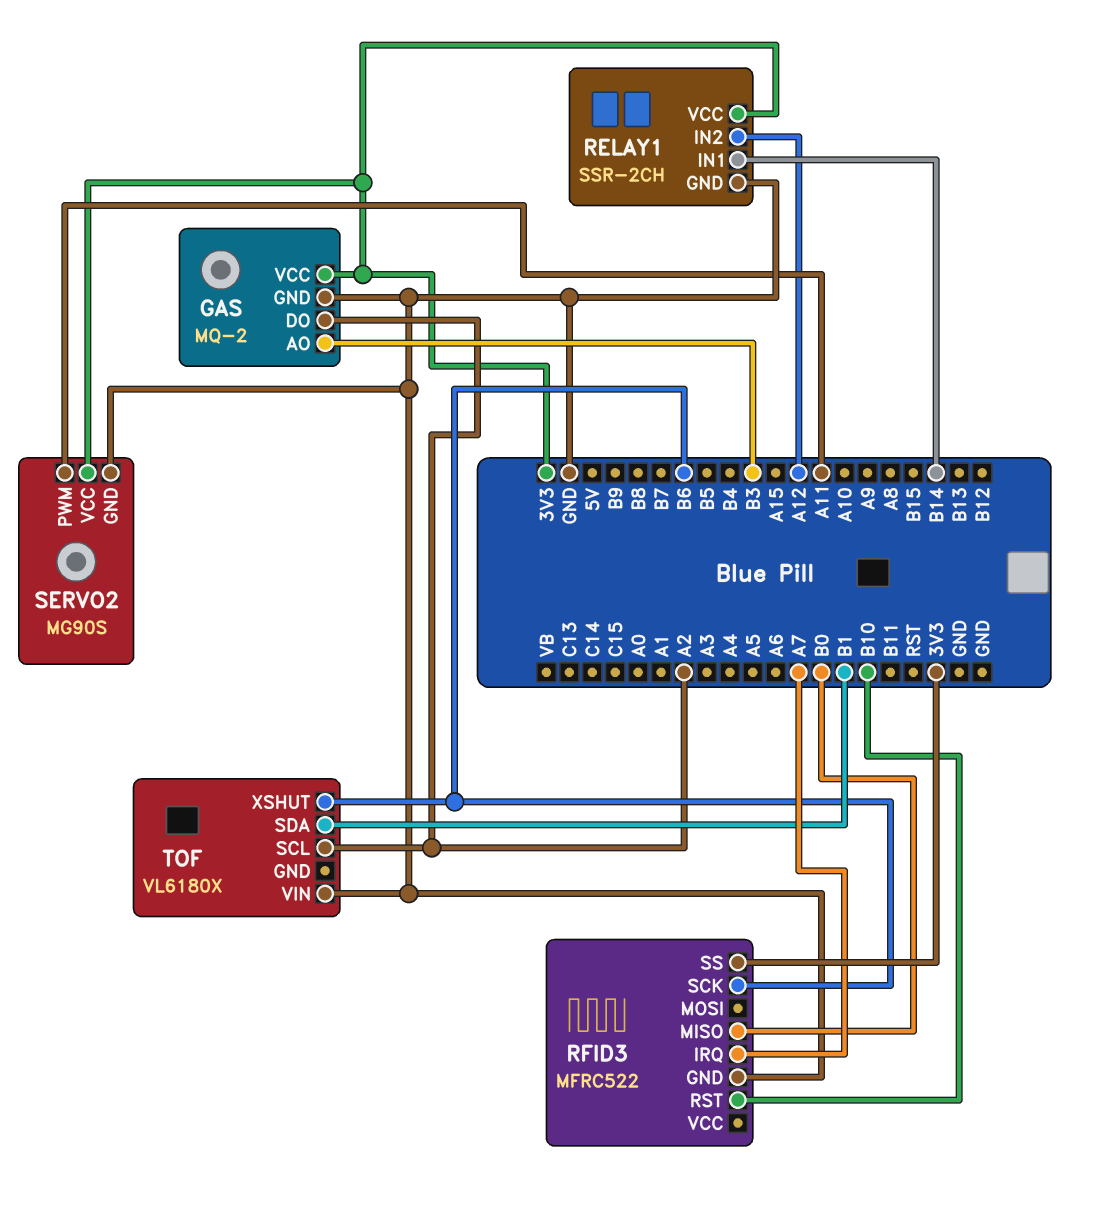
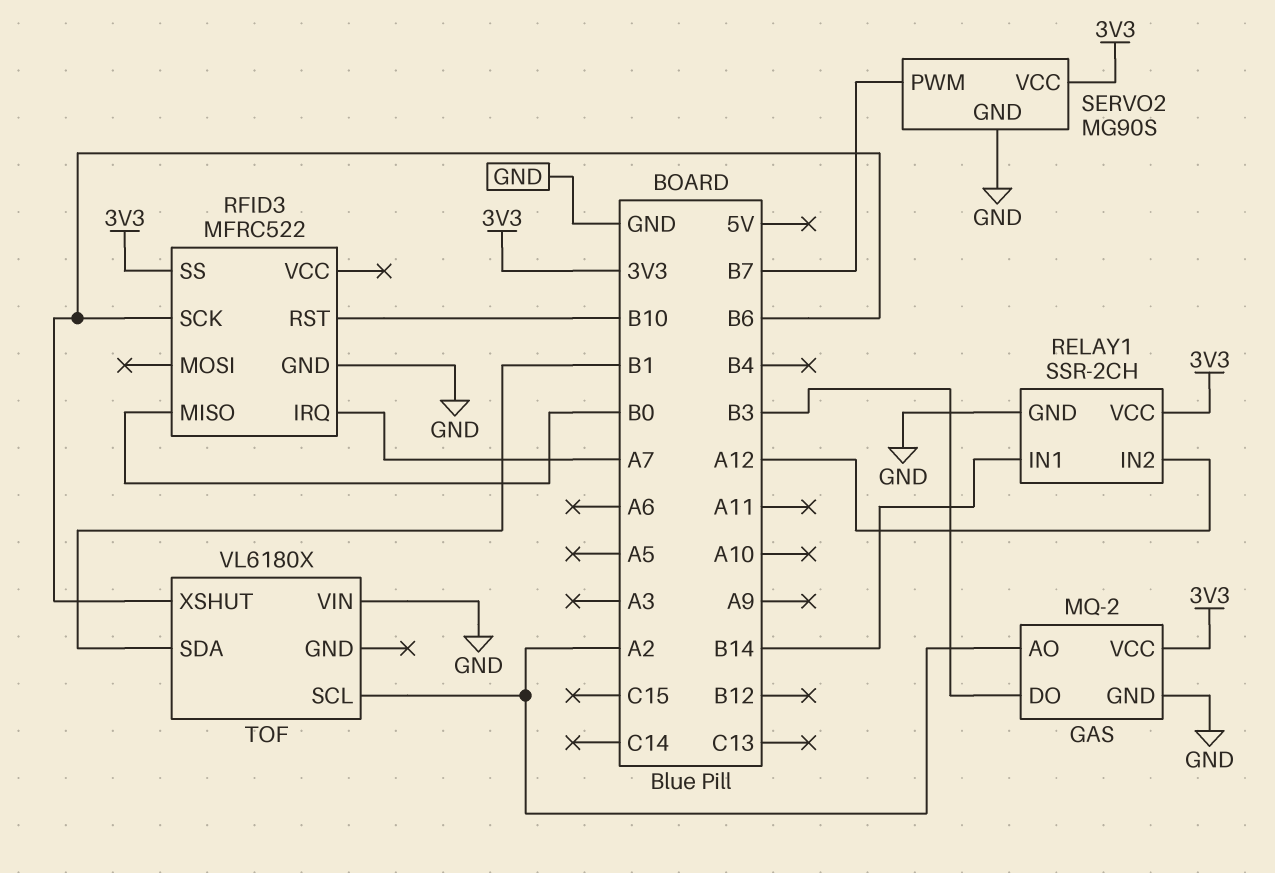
GAS pin AO: B3 -> A2
GAS pin DO: A2 -> B3
SERVO2 pin PWM: A11 -> B7

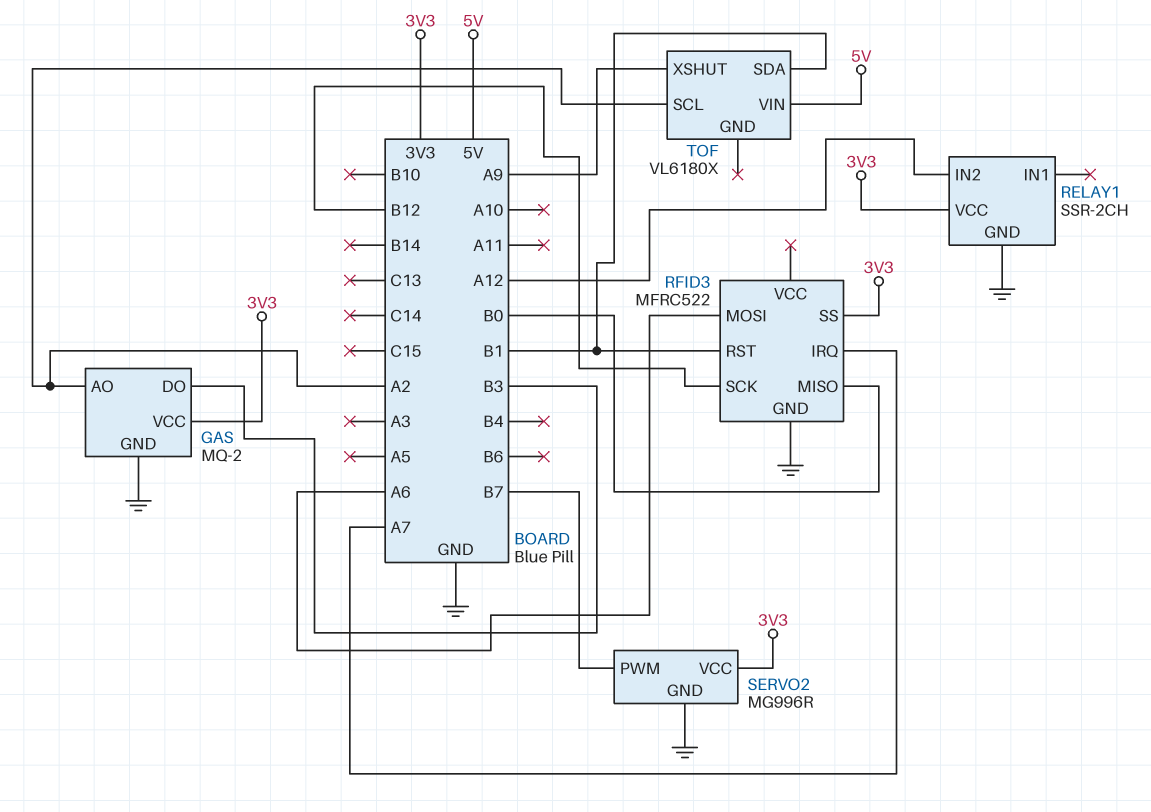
RELAY1 pin IN1: B14 -> none
RFID3 pin MOSI: none -> A6
RFID3 pin RST: B10 -> B1
RFID3 pin SCK: B6 -> B12
SERVO2: MG90S -> MG996R
TOF pin VIN: GND -> 5V
TOF pin XSHUT: B6 -> A9

